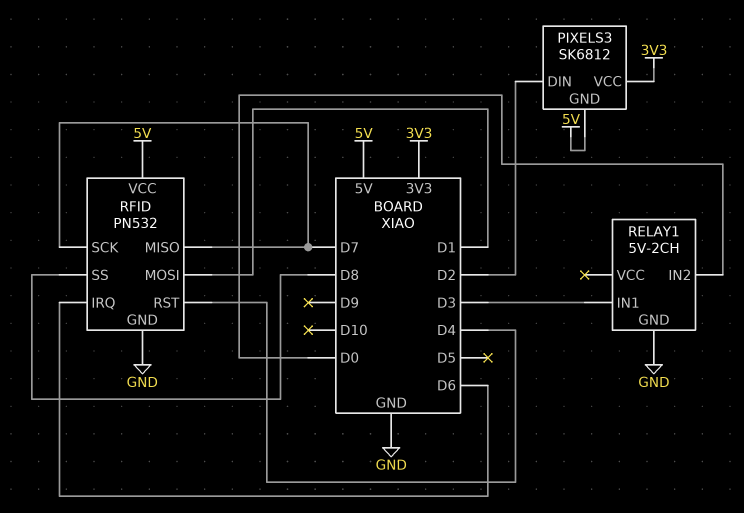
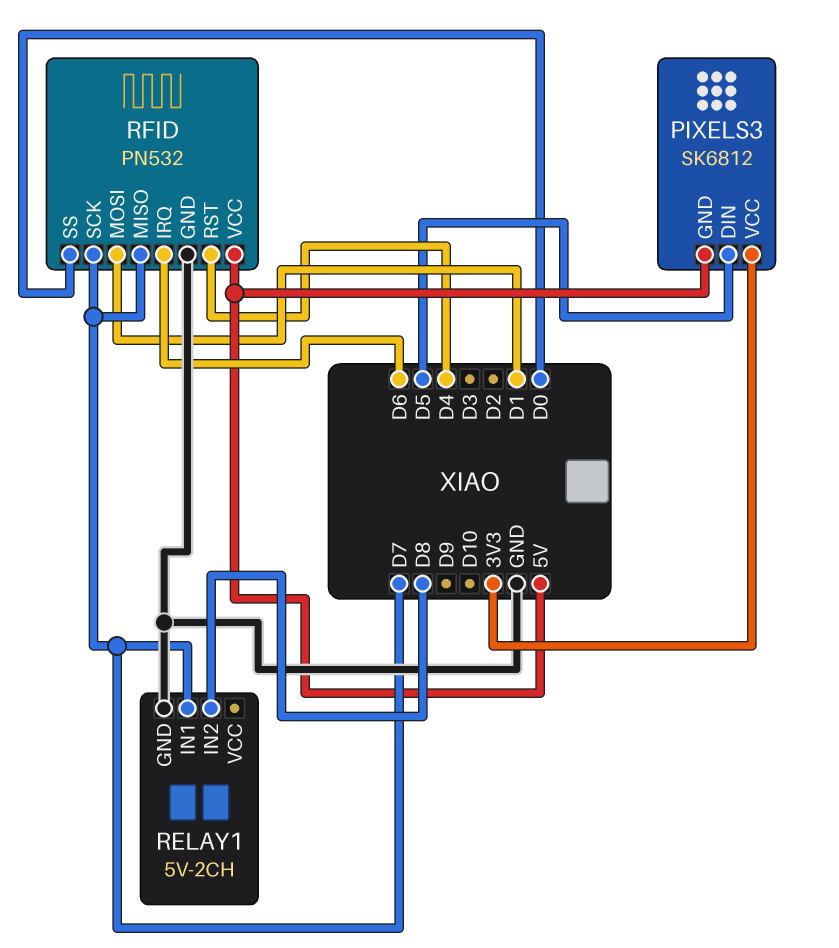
PIXELS3 pin DIN: D2 -> D5
RELAY1 pin IN1: D3 -> D7
RELAY1 pin IN2: D0 -> D8
RFID pin SS: D8 -> D0

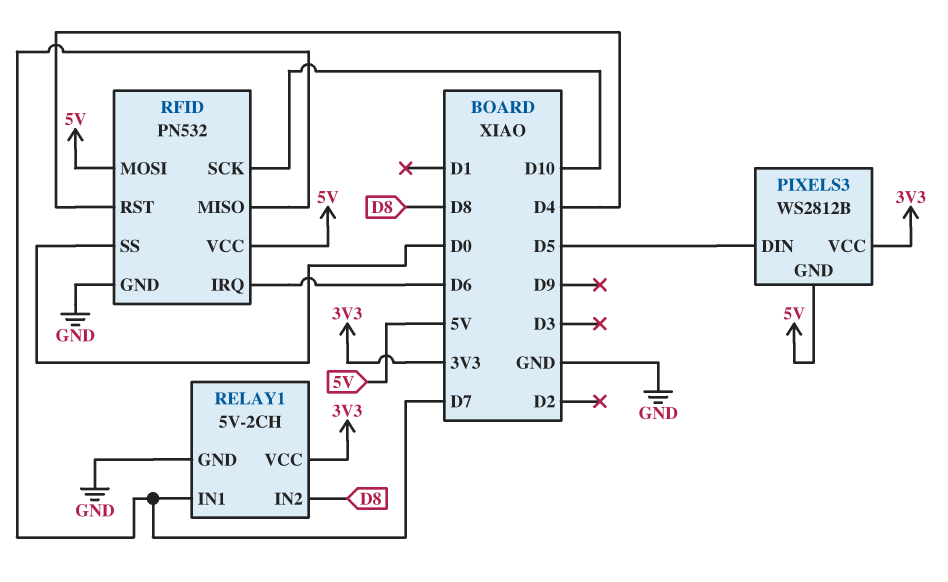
PIXELS3: SK6812 -> WS2812B
RELAY1 pin VCC: none -> 3V3
RFID pin MOSI: D1 -> 5V
RFID pin SCK: D7 -> D10

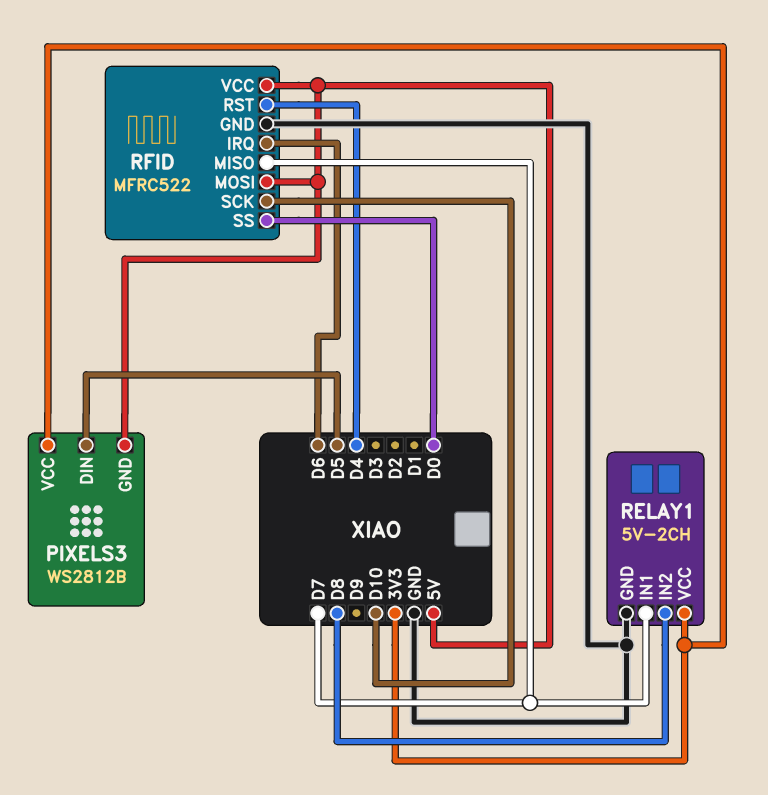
RFID: PN532 -> MFRC522

